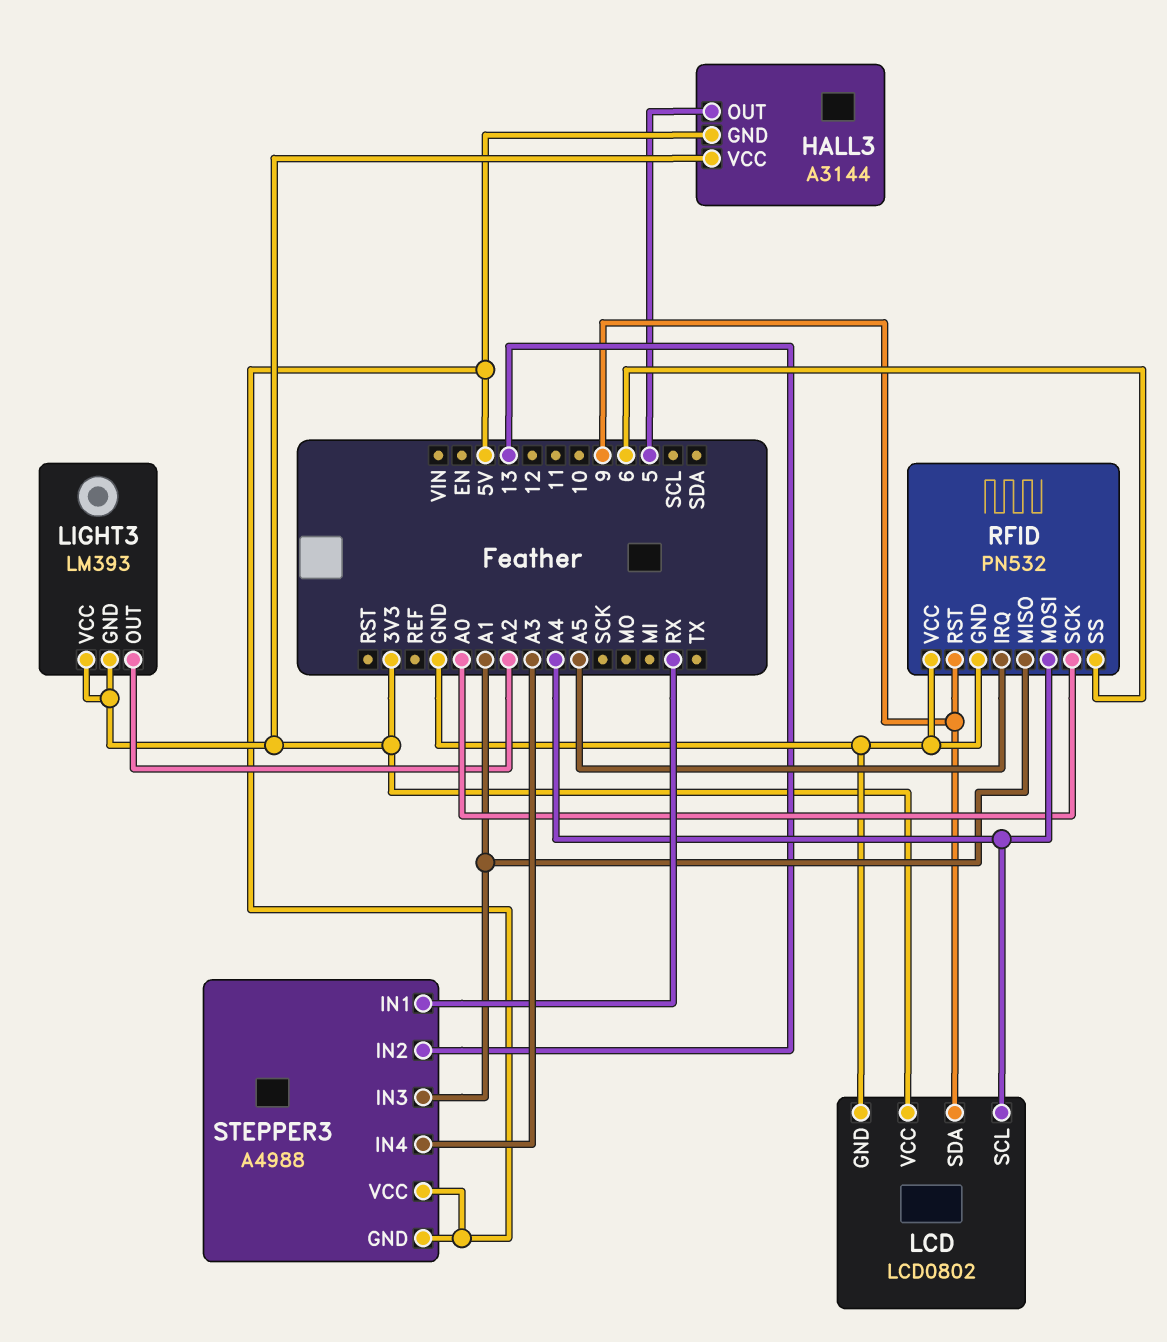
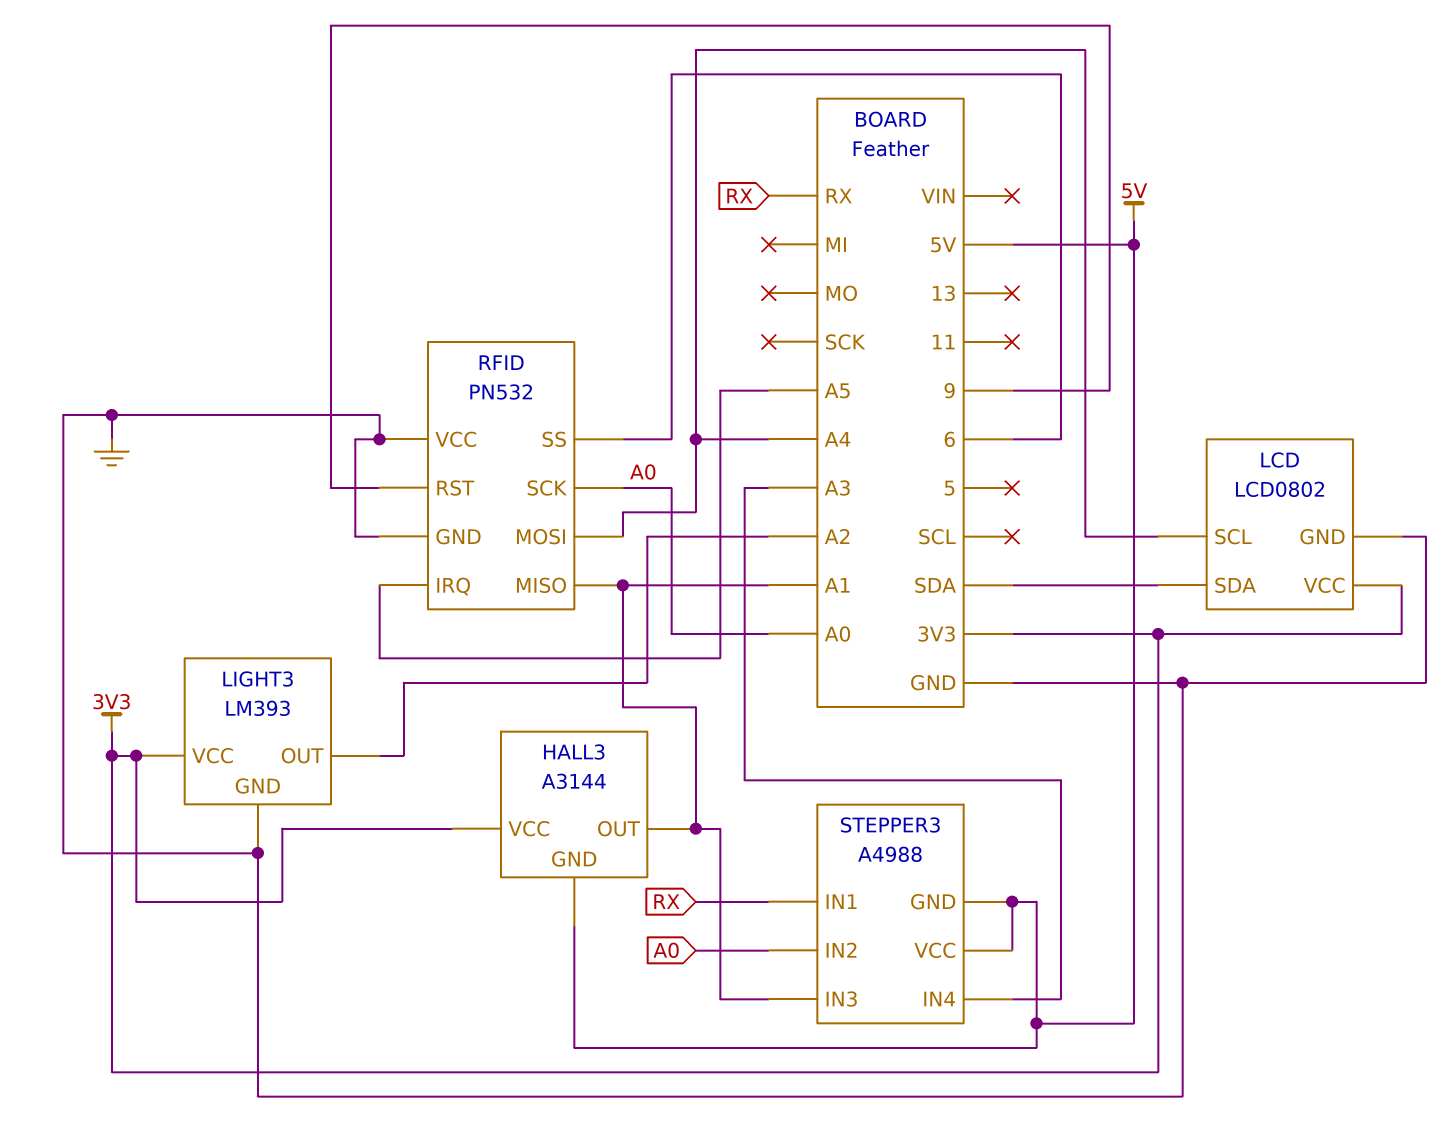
HALL3 pin OUT: 5 -> A1
LCD pin SDA: 9 -> SDA
LIGHT3 pin GND: 3V3 -> GND
STEPPER3 pin IN2: 13 -> A0

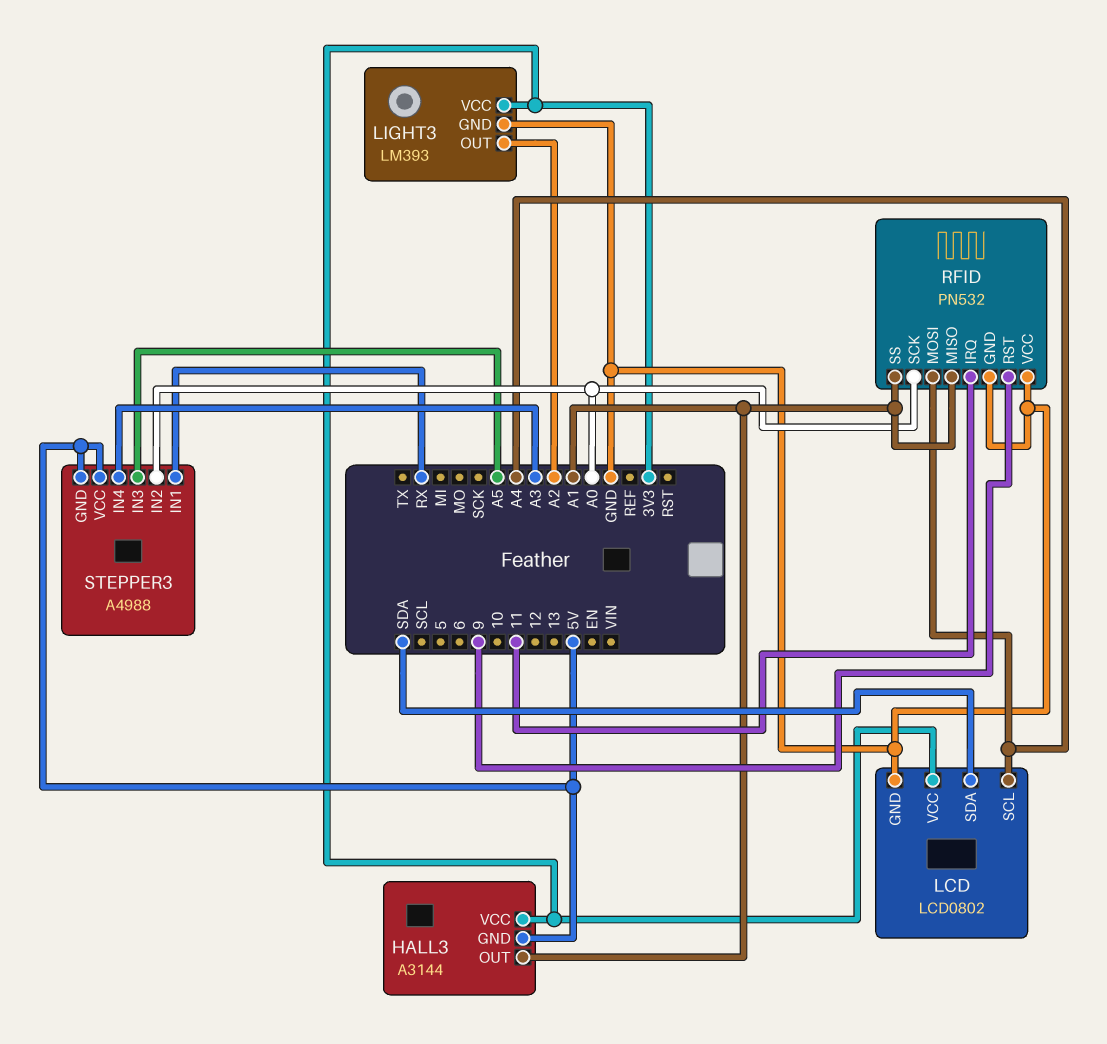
RFID pin IRQ: A5 -> 11
RFID pin SS: 6 -> A1
STEPPER3 pin IN3: A1 -> A5

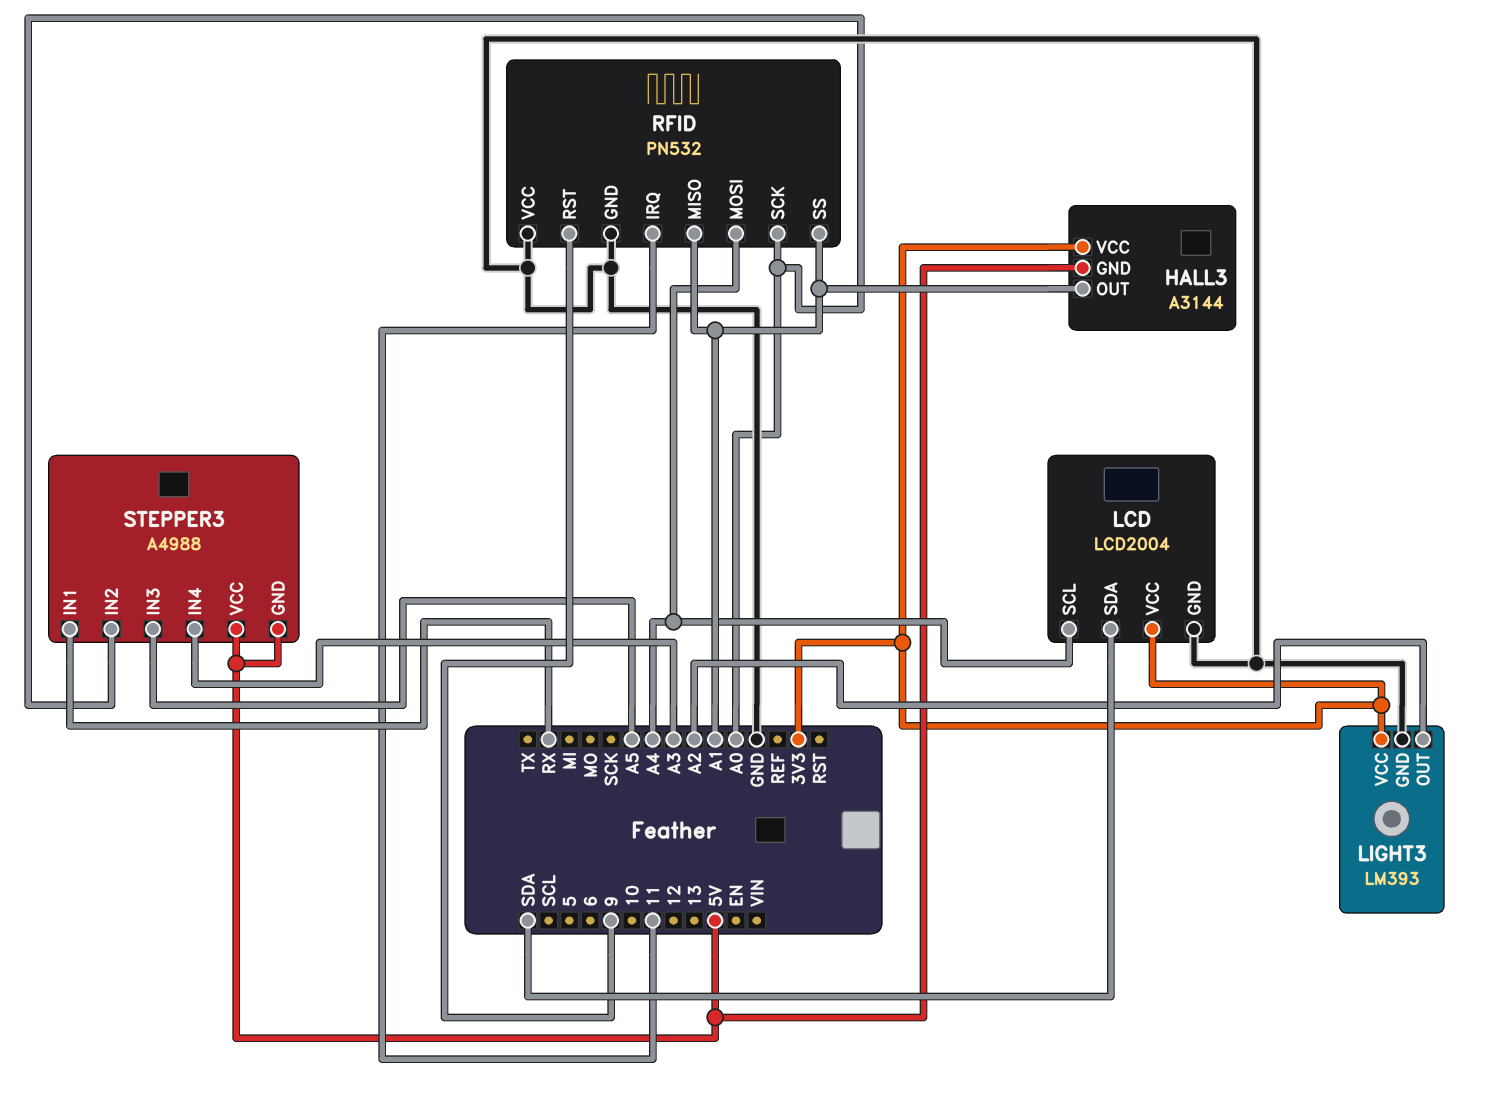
LCD: LCD0802 -> LCD2004

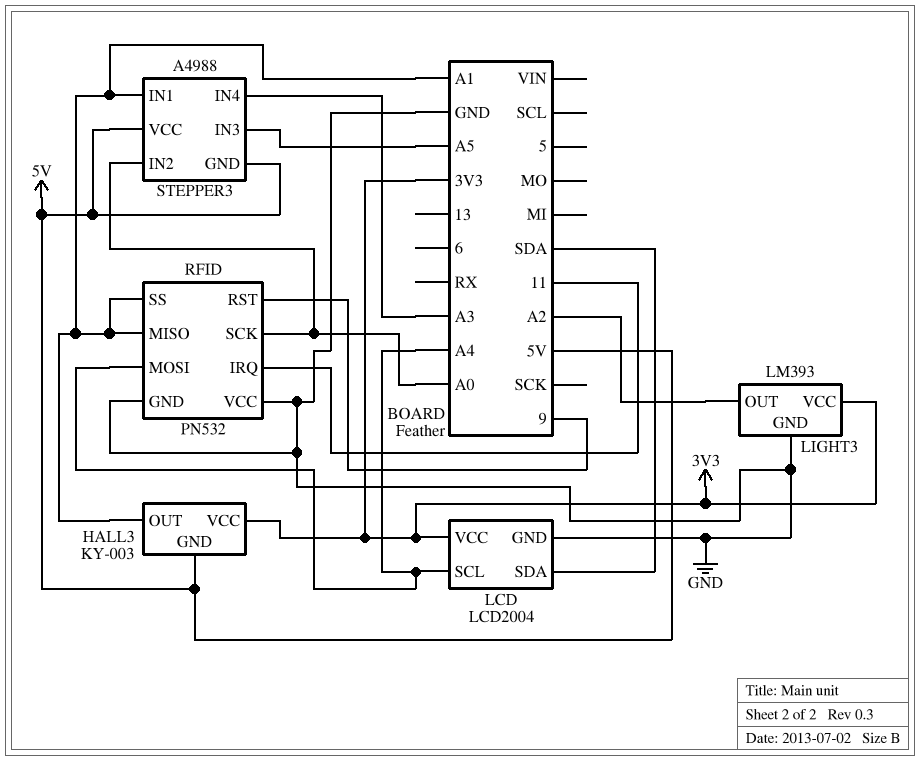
HALL3: A3144 -> KY-003
STEPPER3 pin IN1: RX -> A1

